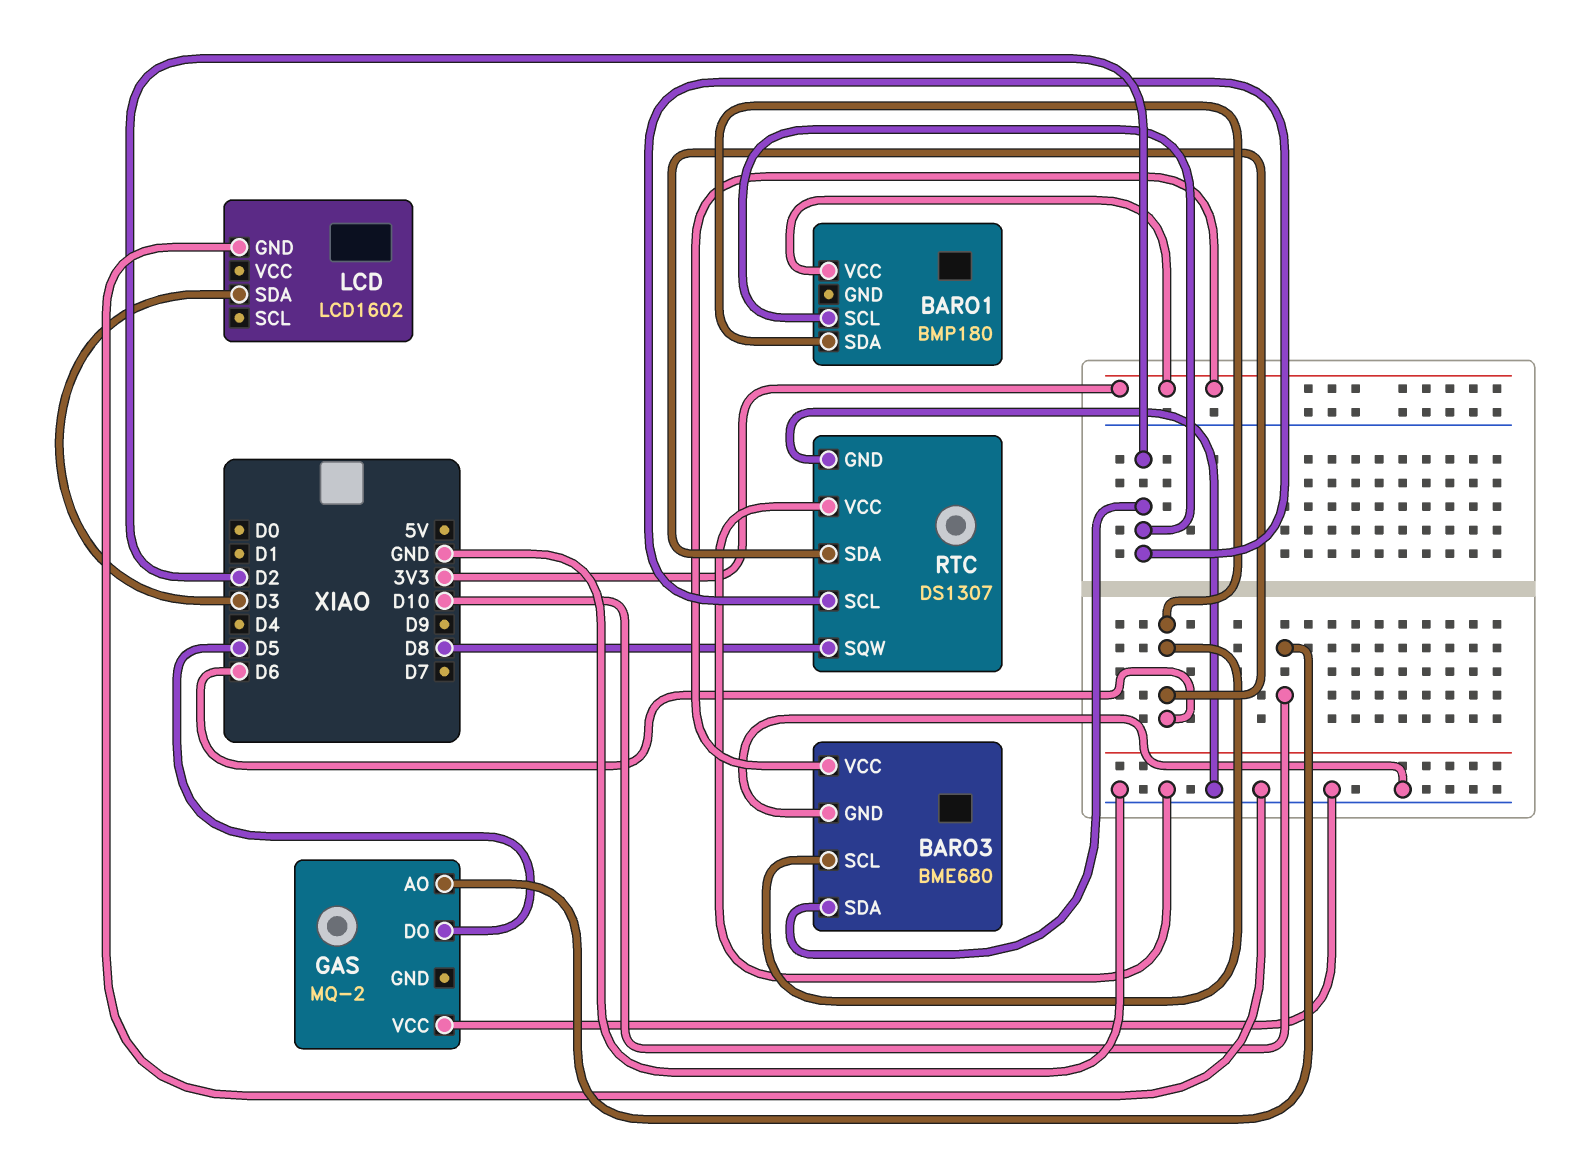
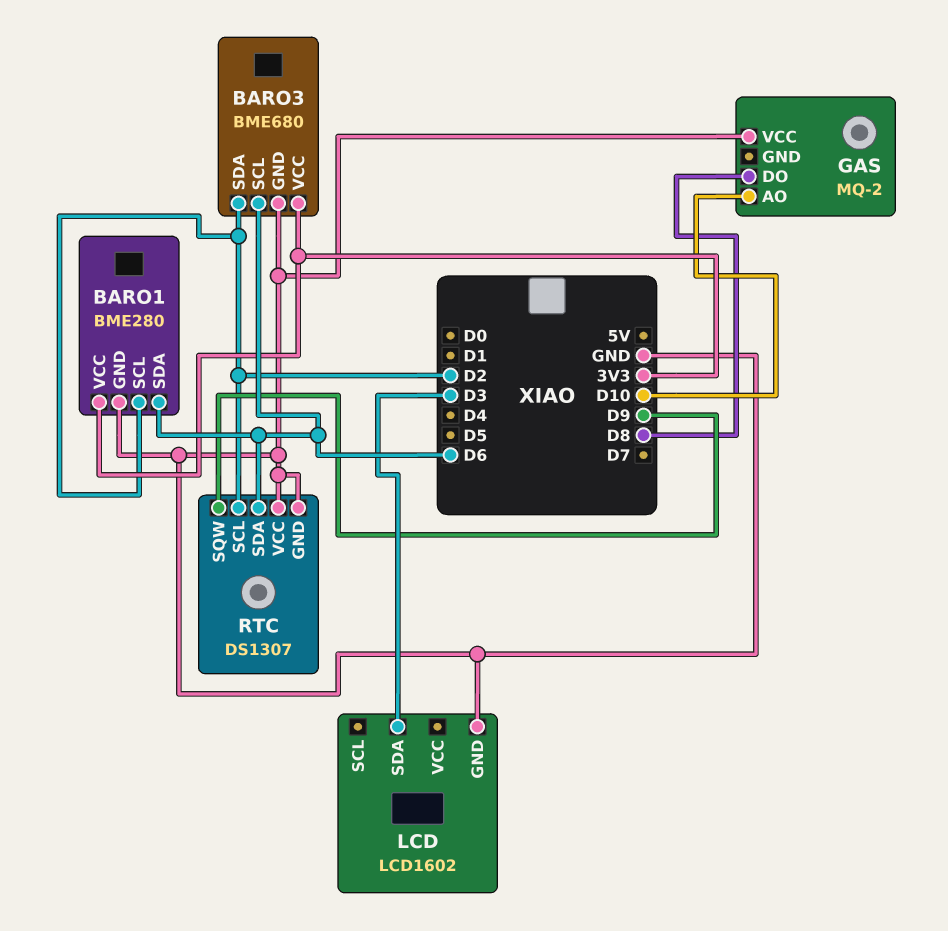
BARO1: BMP180 -> BME280
BARO1 pin GND: none -> GND
GAS pin DO: D5 -> D8
RTC pin SQW: D8 -> D9

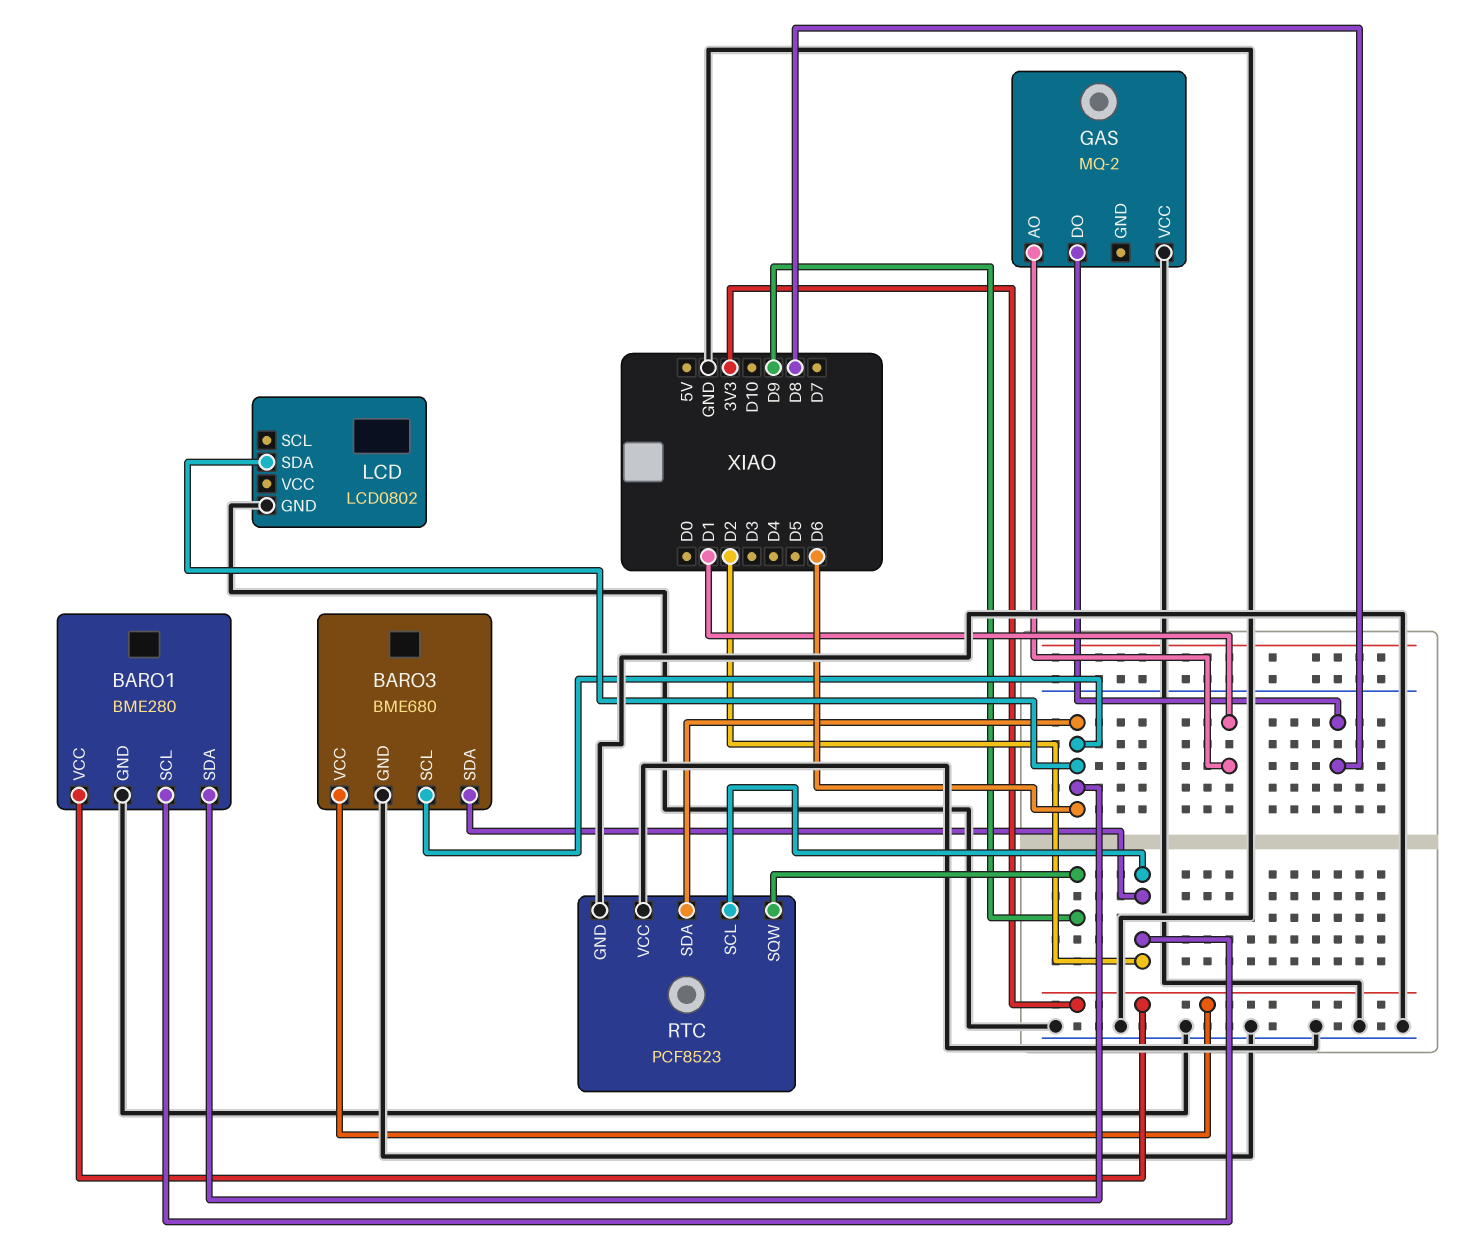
GAS pin AO: D10 -> D1
LCD: LCD1602 -> LCD0802
LCD pin SDA: D3 -> D6
RTC: DS1307 -> PCF8523

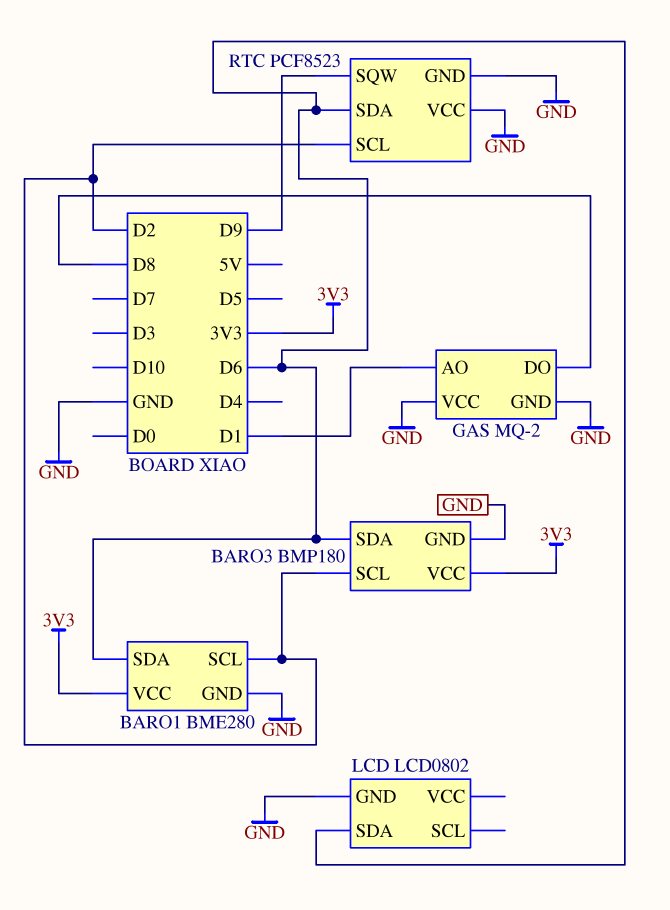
BARO3: BME680 -> BMP180
BARO3 pin SCL: D6 -> D2
BARO3 pin SDA: D2 -> D6
GAS pin GND: none -> GND

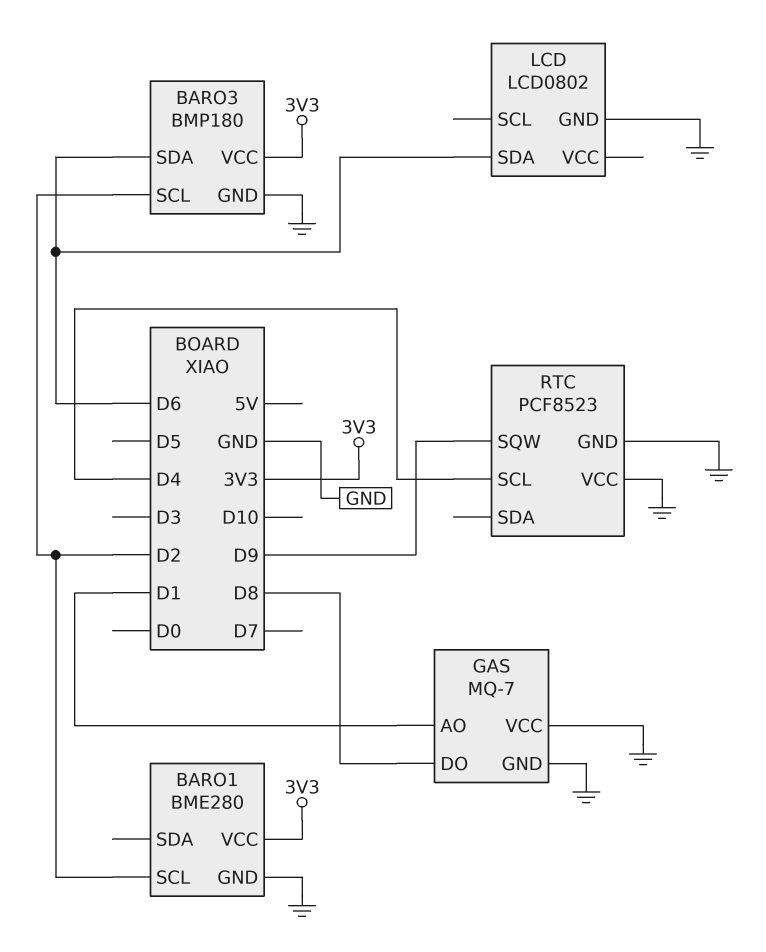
BARO1 pin SDA: D6 -> none
GAS: MQ-2 -> MQ-7
RTC pin SCL: D2 -> D4
RTC pin SDA: D6 -> none

